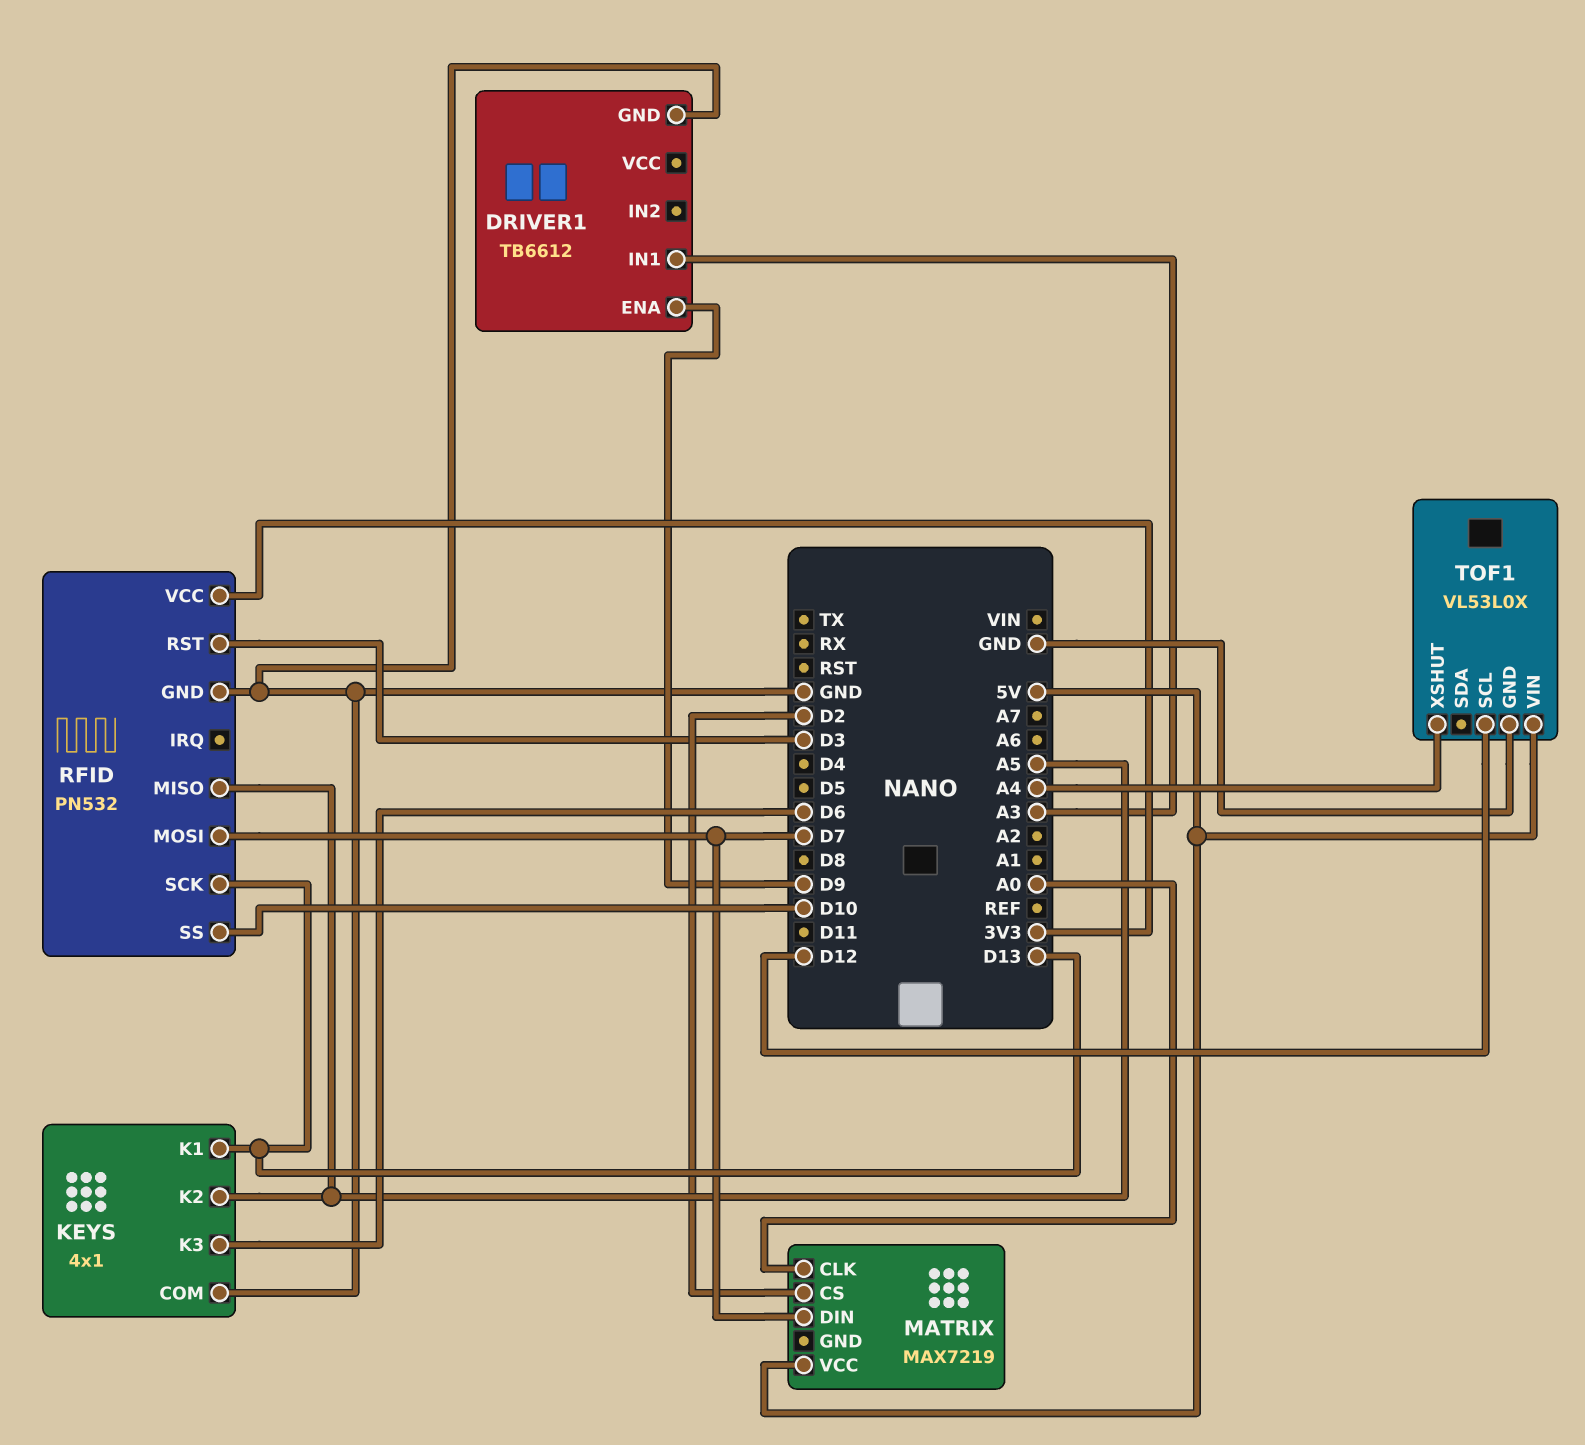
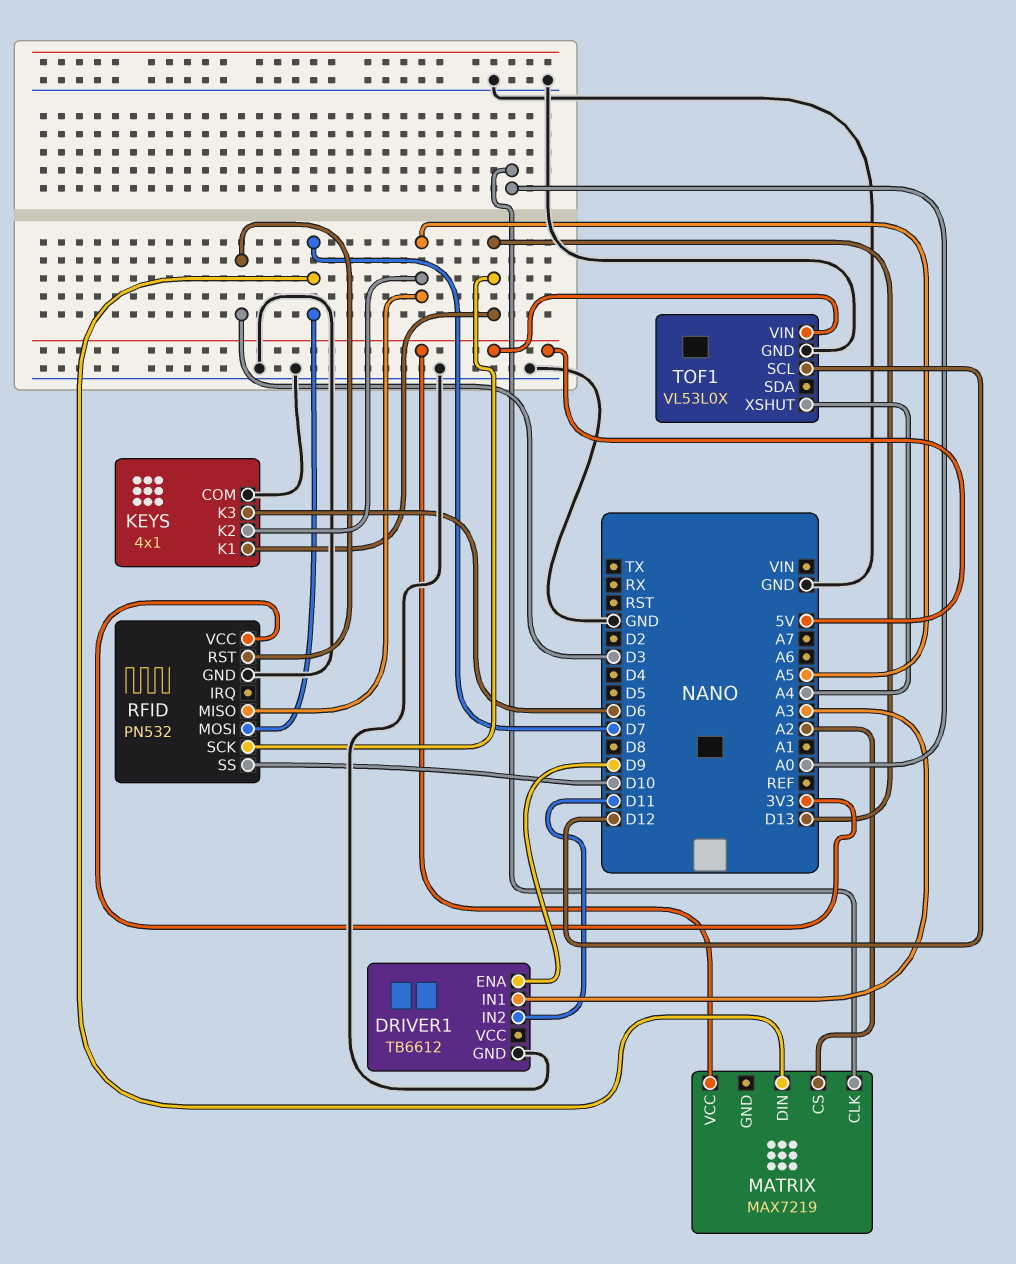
DRIVER1 pin IN2: none -> D11
MATRIX pin CS: D2 -> A2

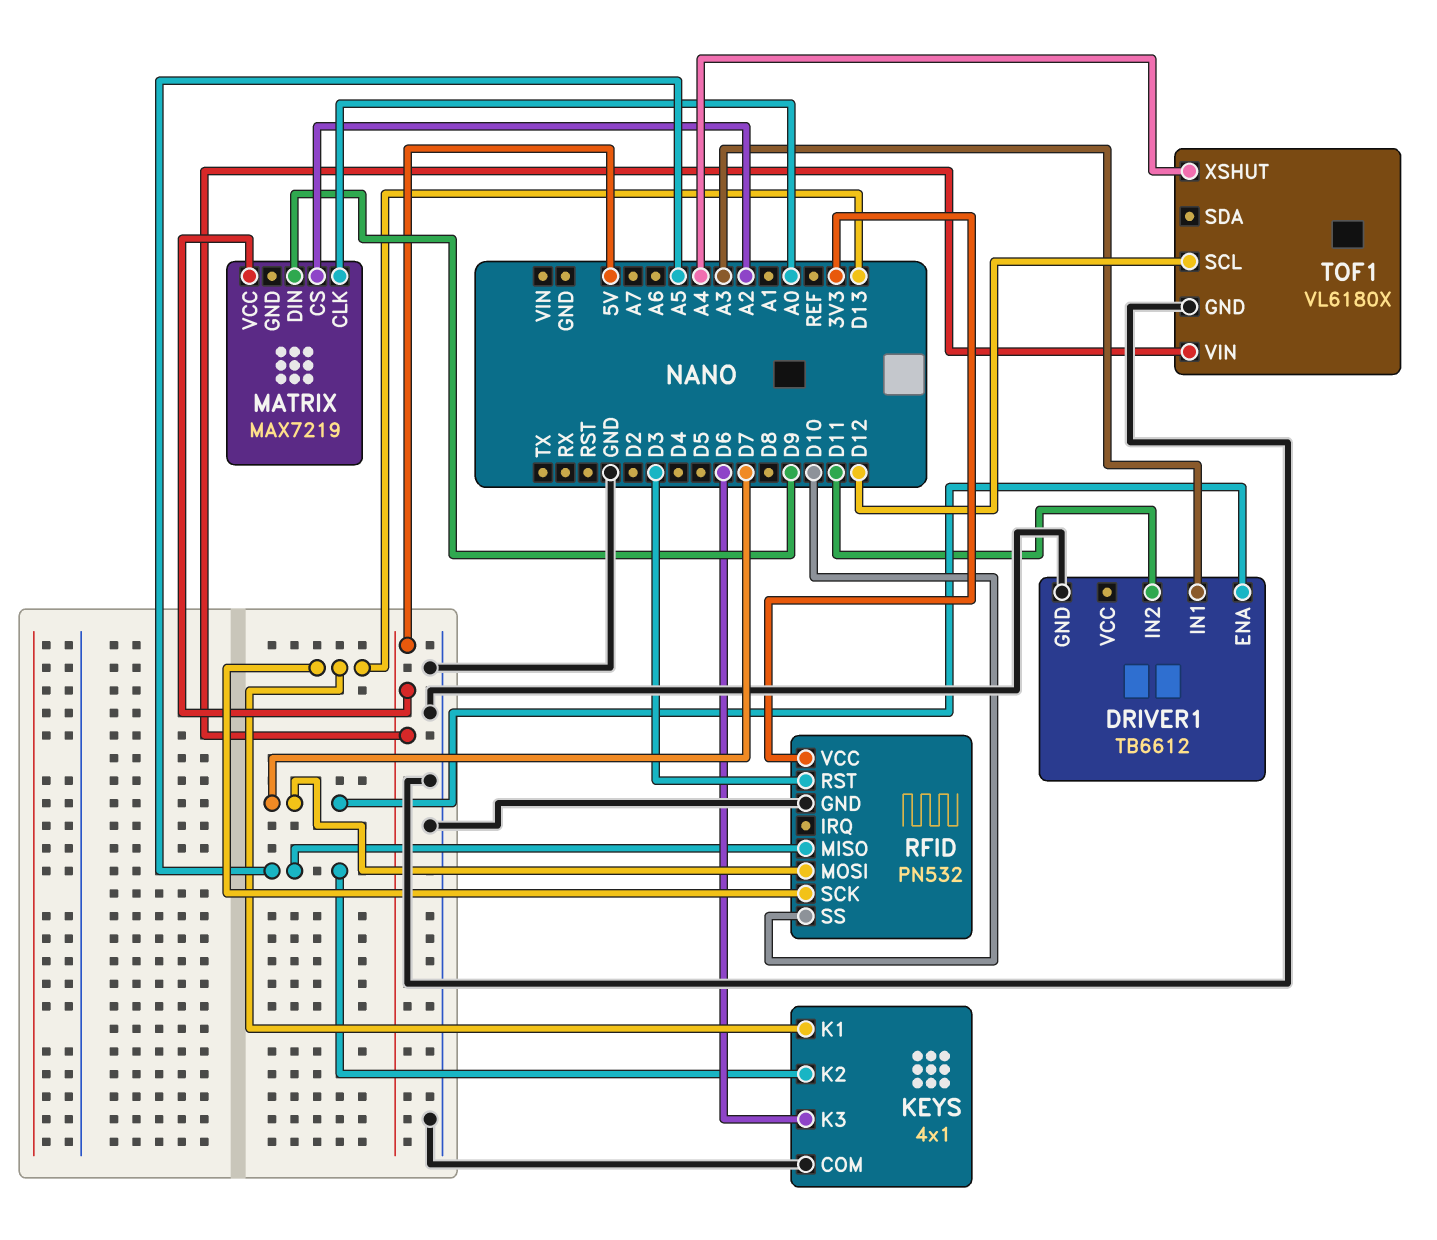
DRIVER1 pin ENA: D9 -> D7
MATRIX pin DIN: D7 -> D9
TOF1: VL53L0X -> VL6180X

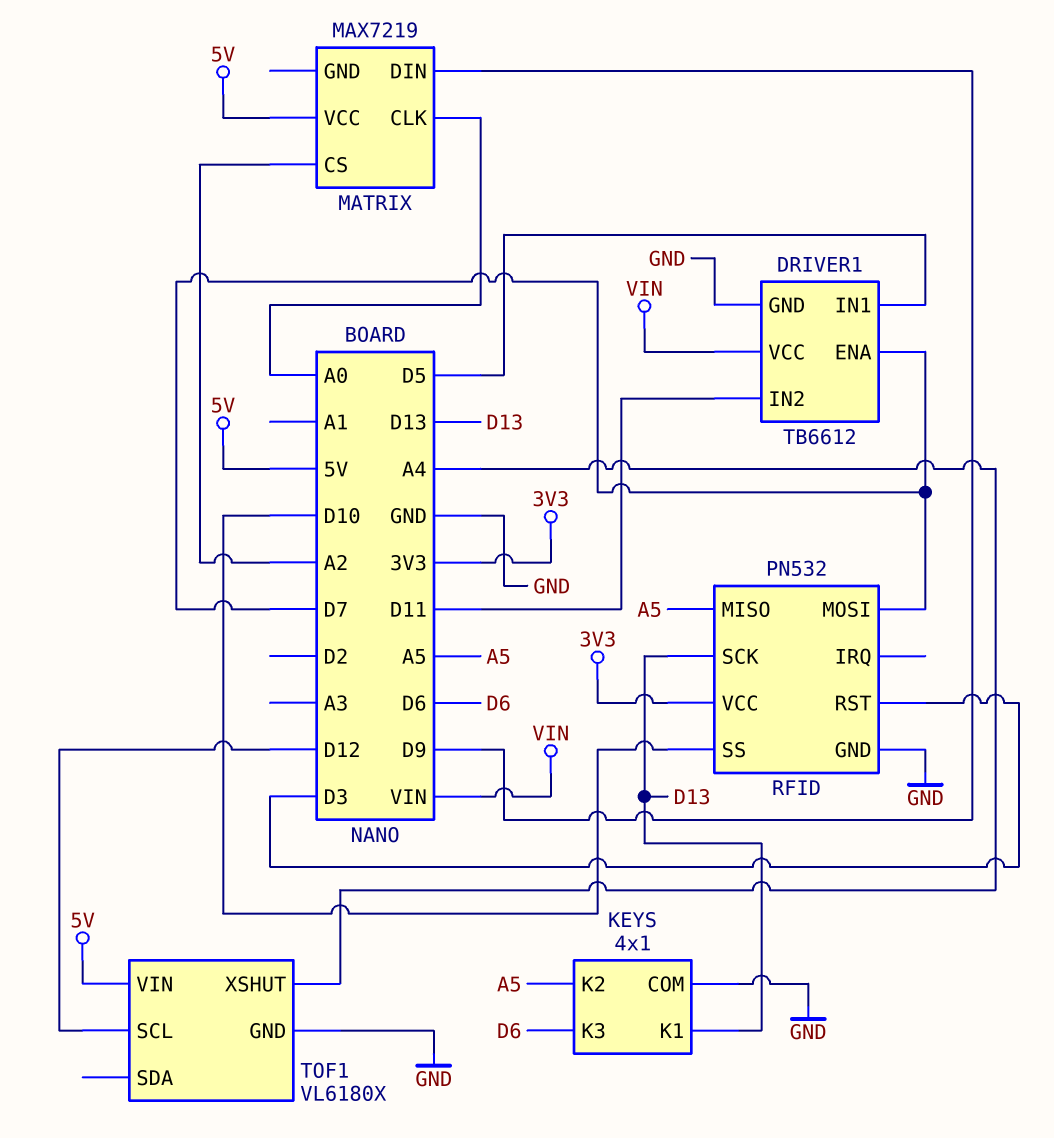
DRIVER1 pin IN1: A3 -> D5
DRIVER1 pin VCC: none -> VIN

